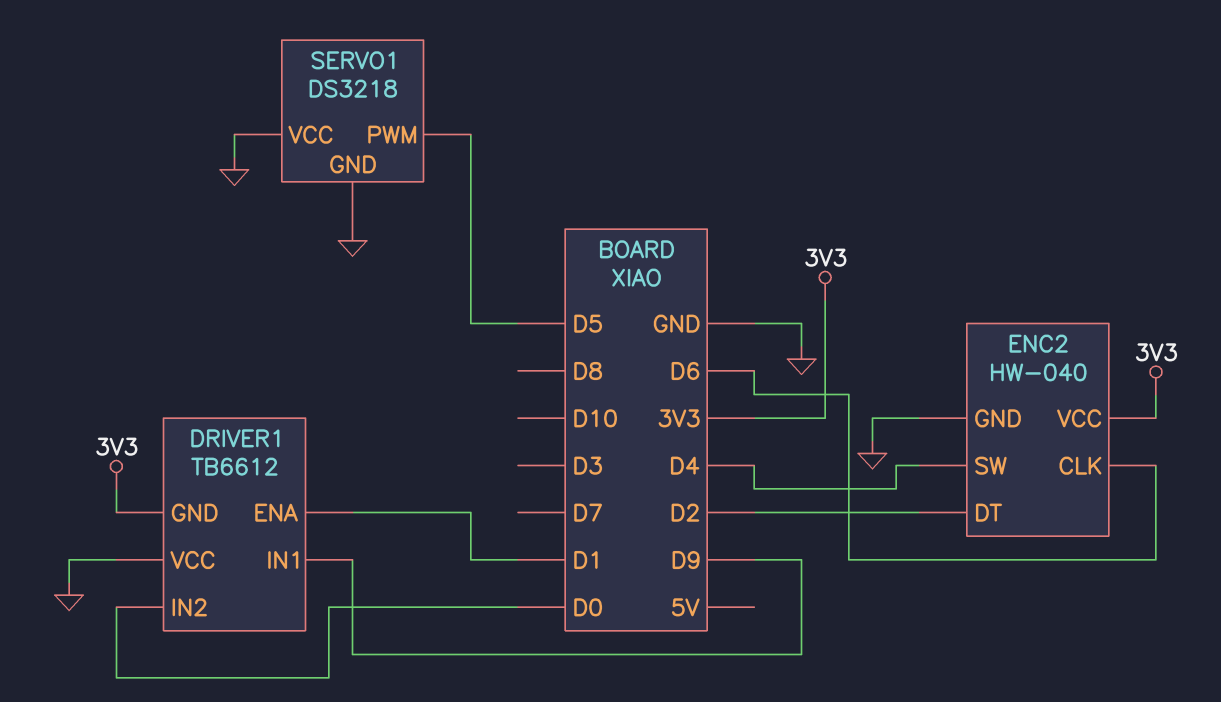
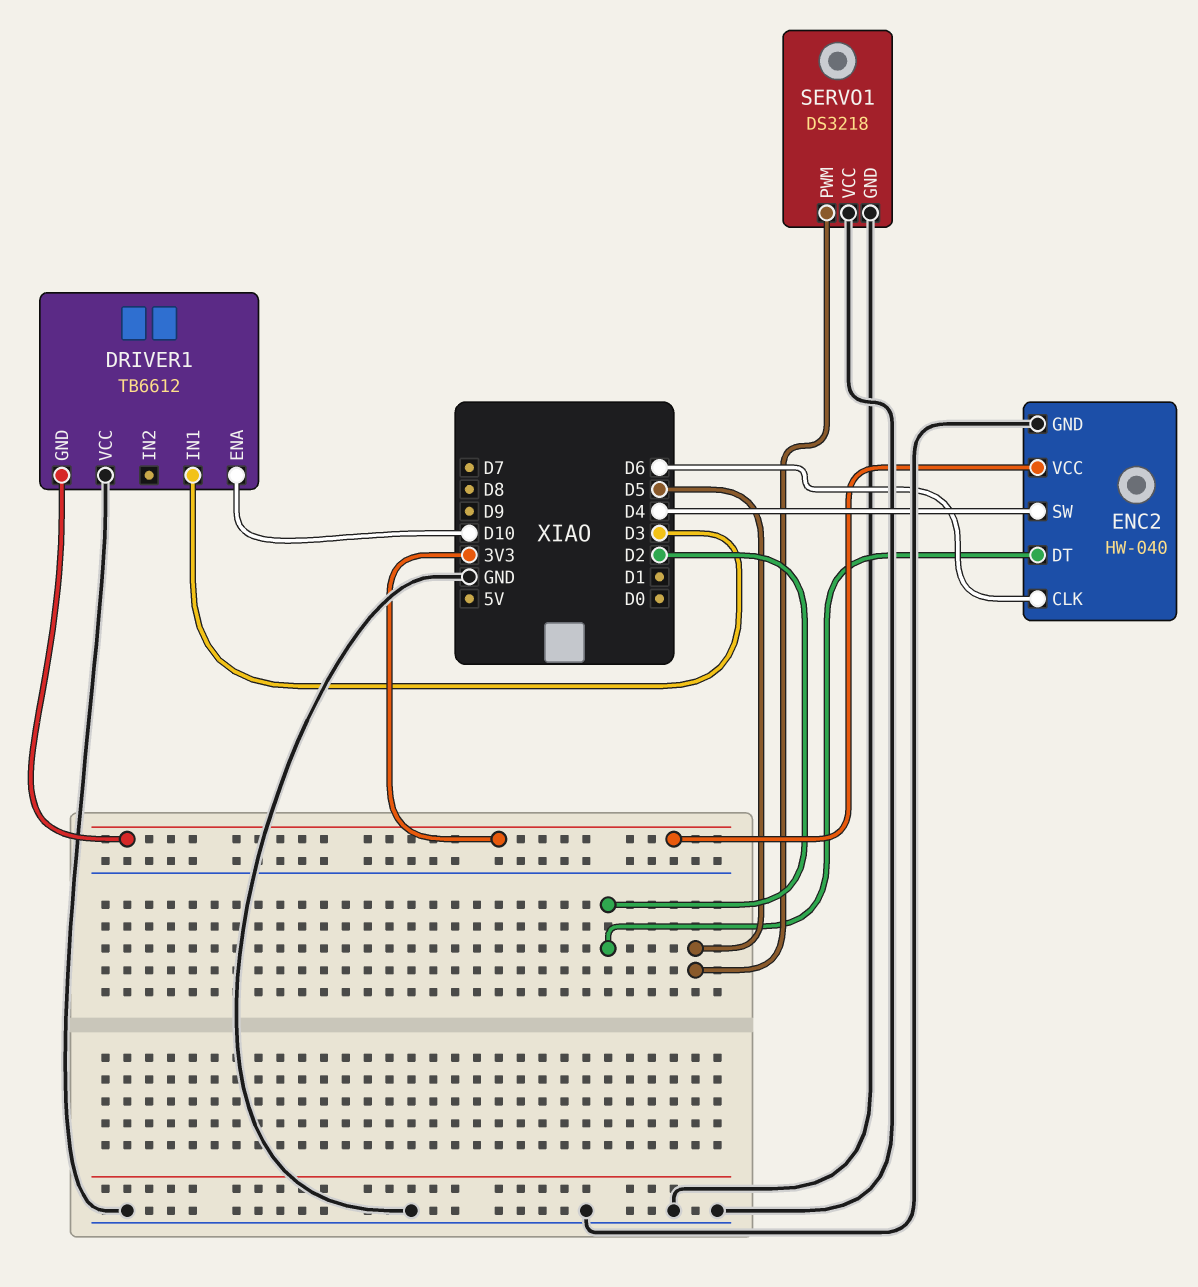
DRIVER1 pin ENA: D1 -> D10
DRIVER1 pin IN1: D9 -> D3
DRIVER1 pin IN2: D0 -> none

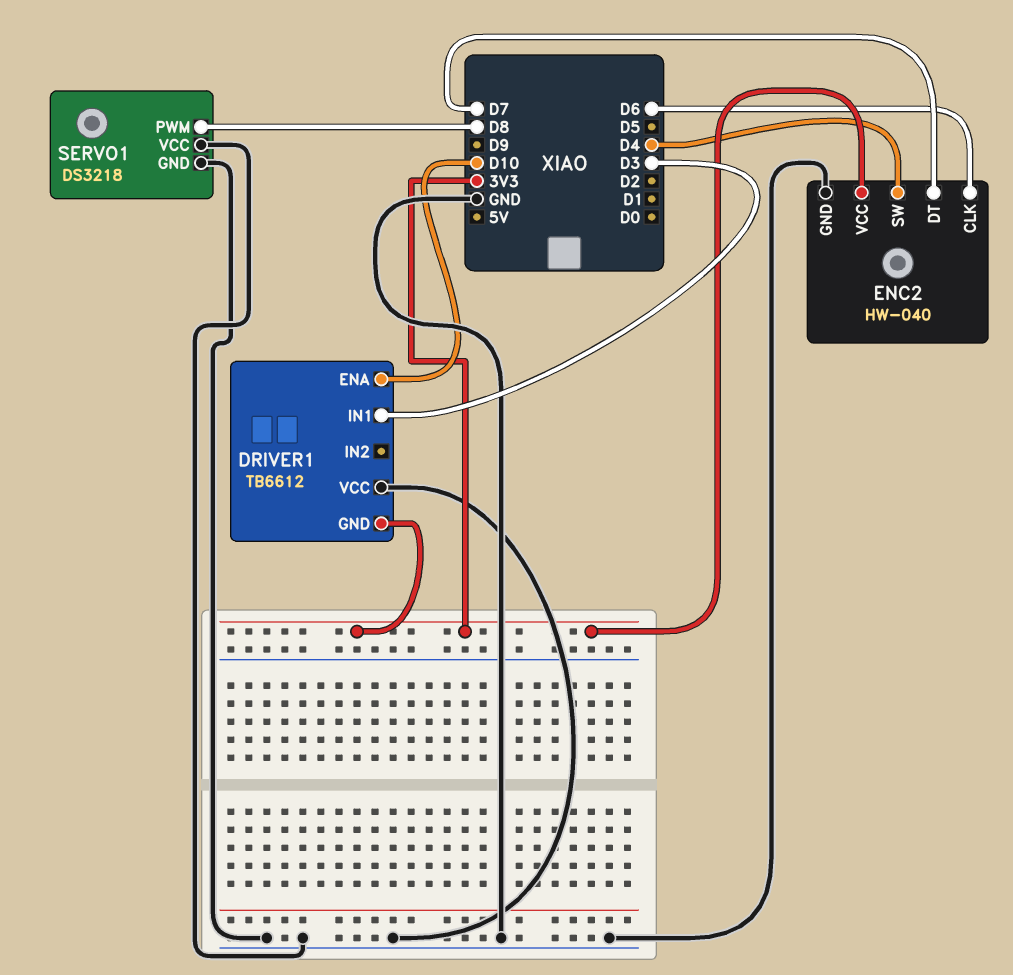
ENC2 pin DT: D2 -> D7
SERVO1 pin PWM: D5 -> D8

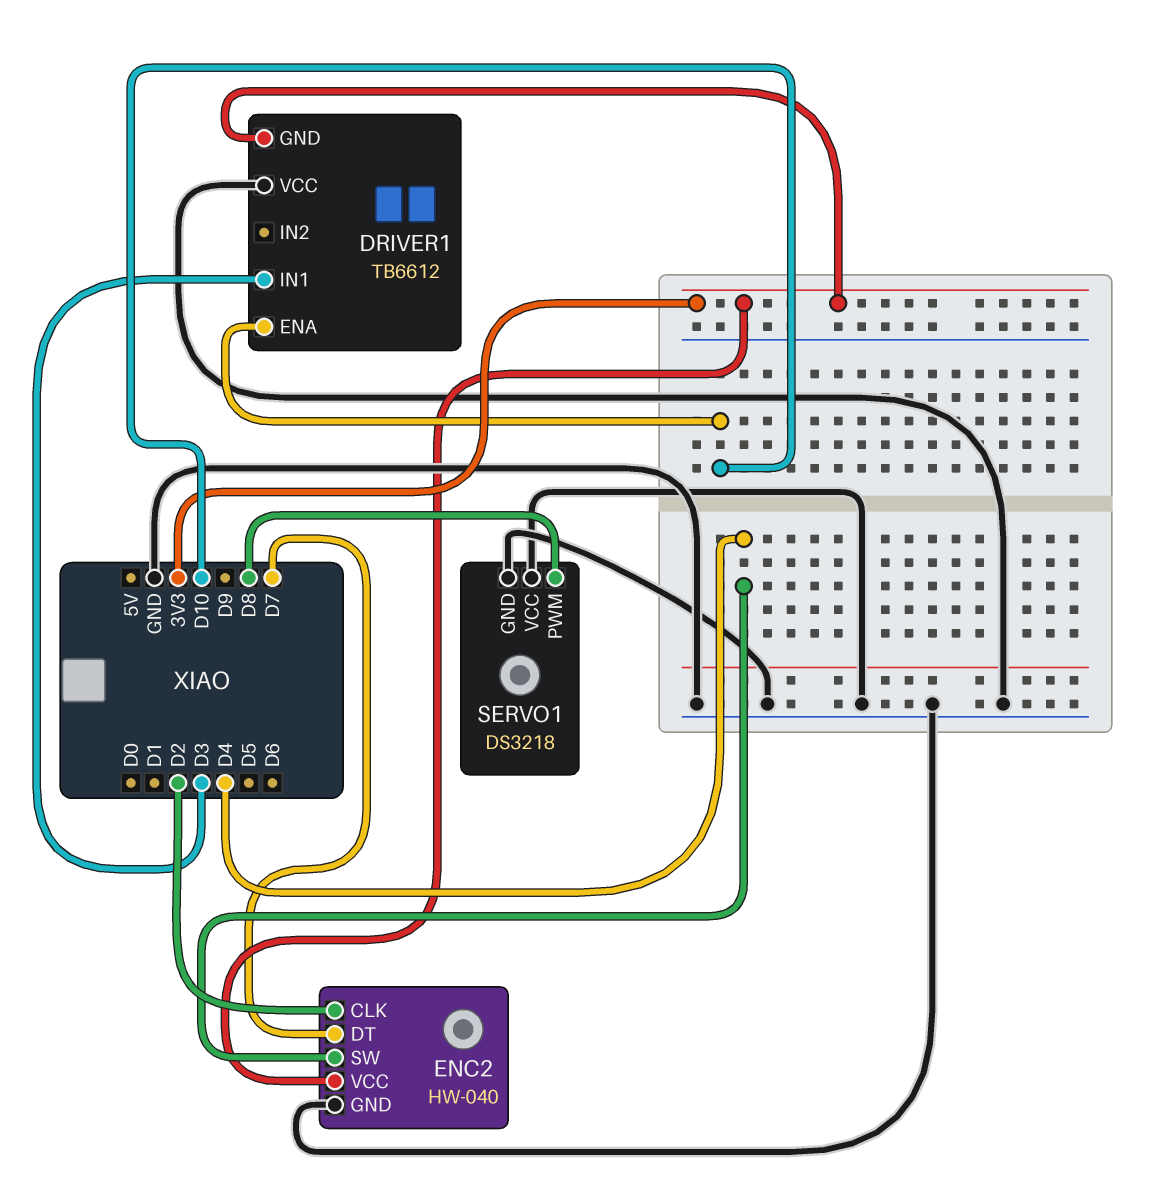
ENC2 pin CLK: D6 -> D2

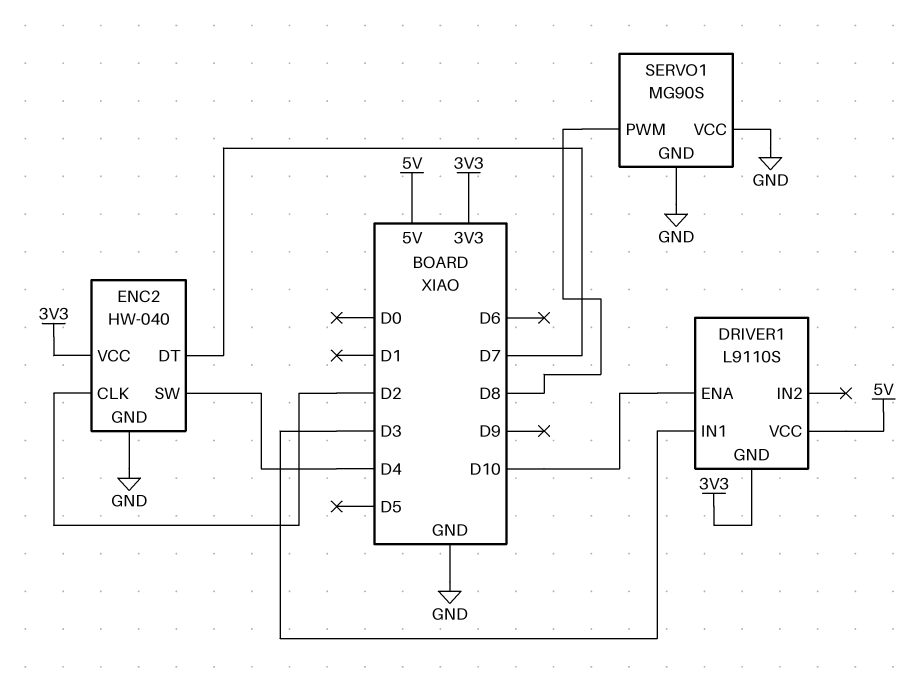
DRIVER1: TB6612 -> L9110S
DRIVER1 pin VCC: GND -> 5V
SERVO1: DS3218 -> MG90S

